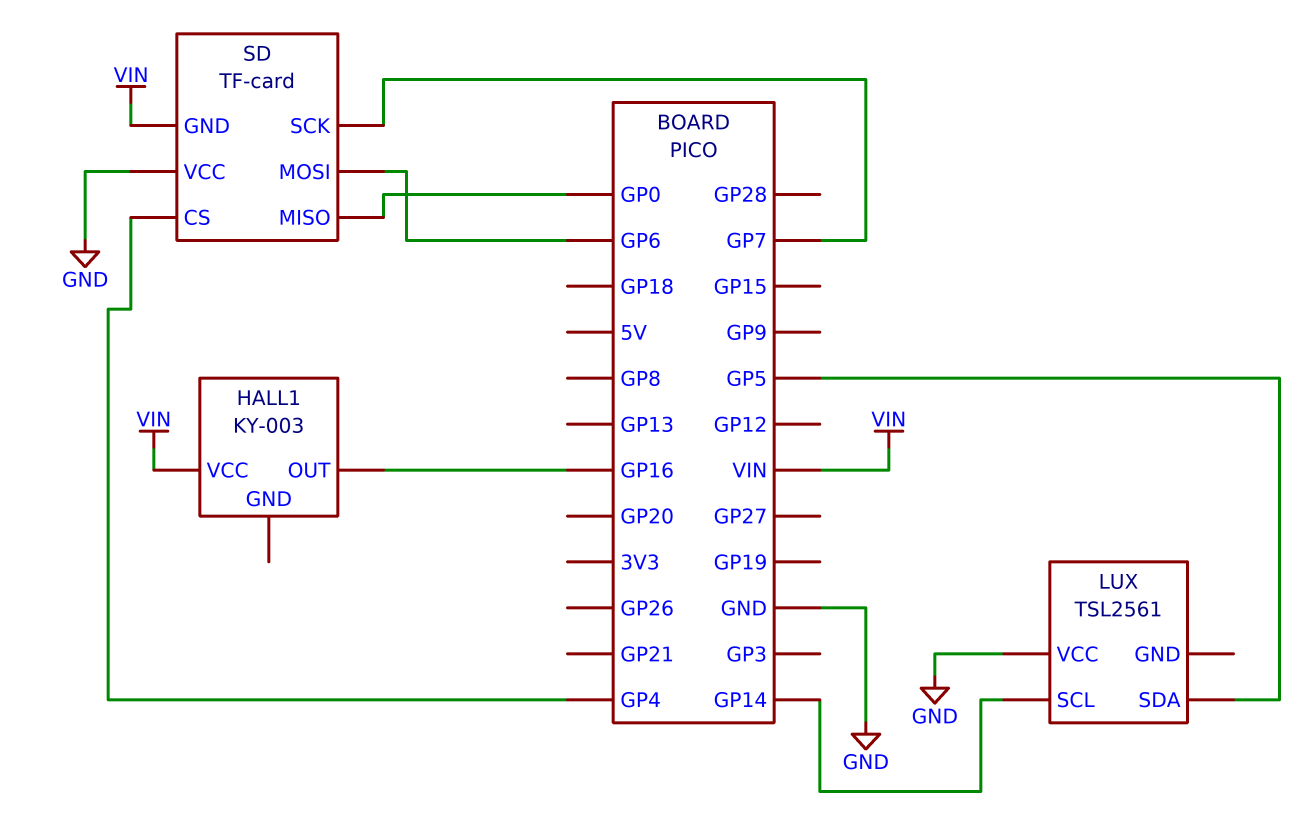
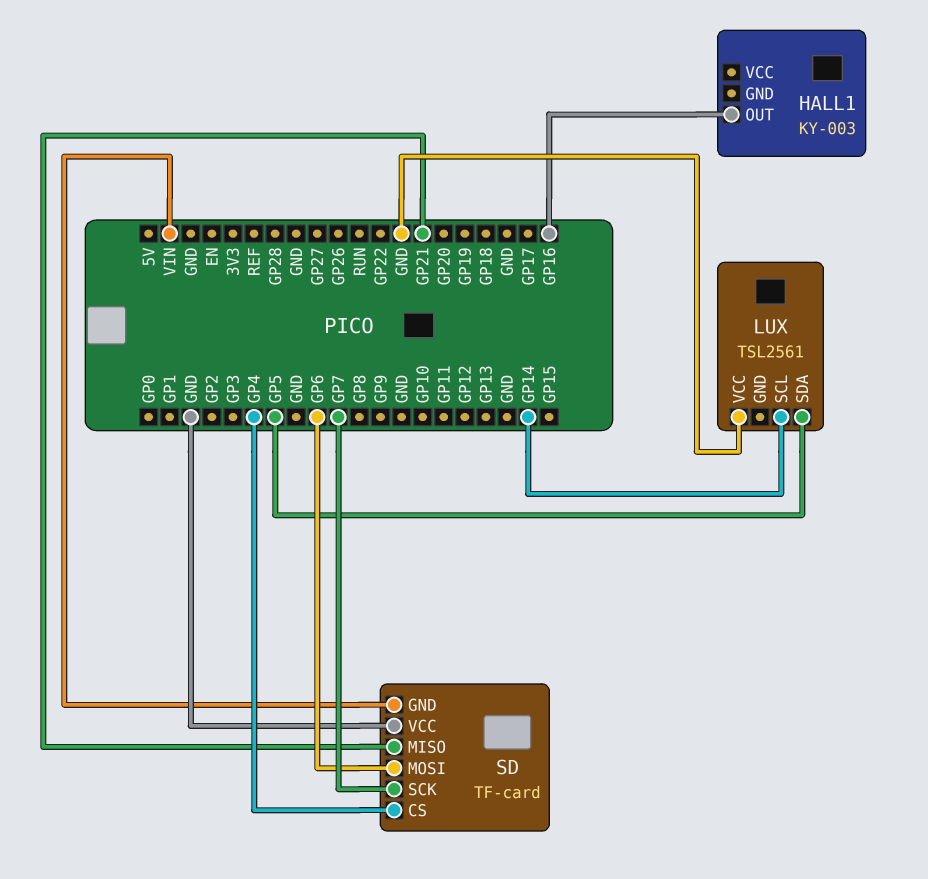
HALL1 pin VCC: VIN -> none
SD pin MISO: GP0 -> GP21

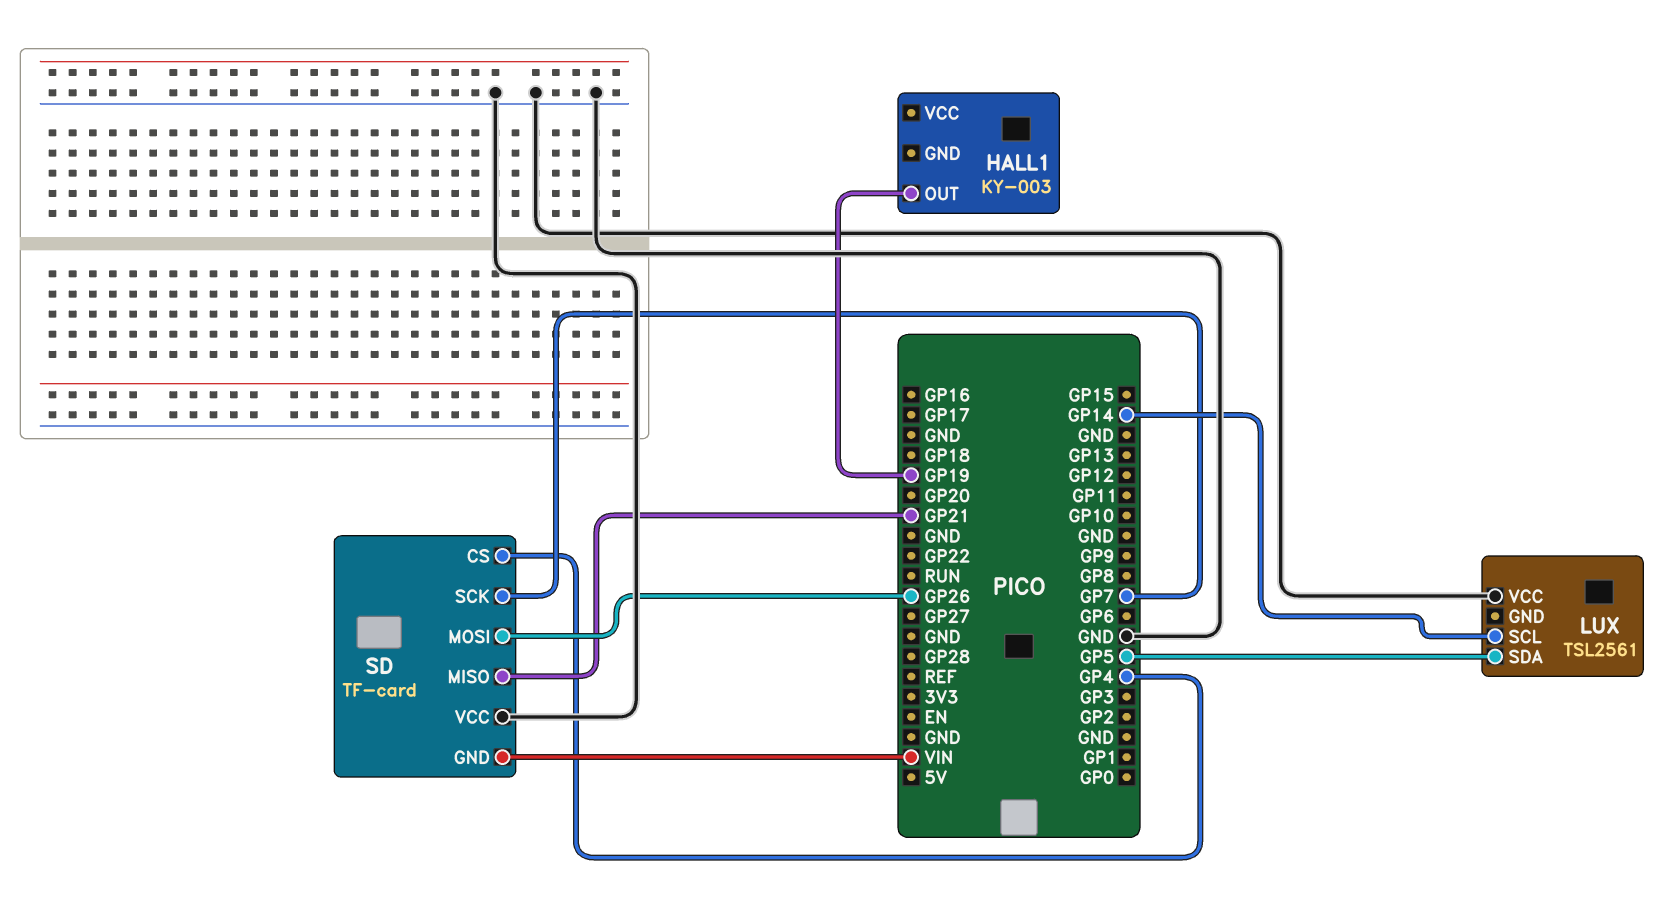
HALL1 pin OUT: GP16 -> GP19
SD pin MOSI: GP6 -> GP26

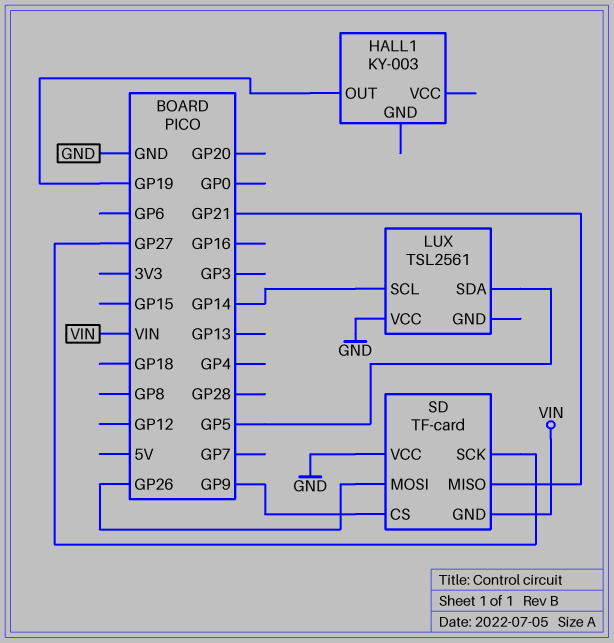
SD pin CS: GP4 -> GP9
SD pin SCK: GP7 -> GP27

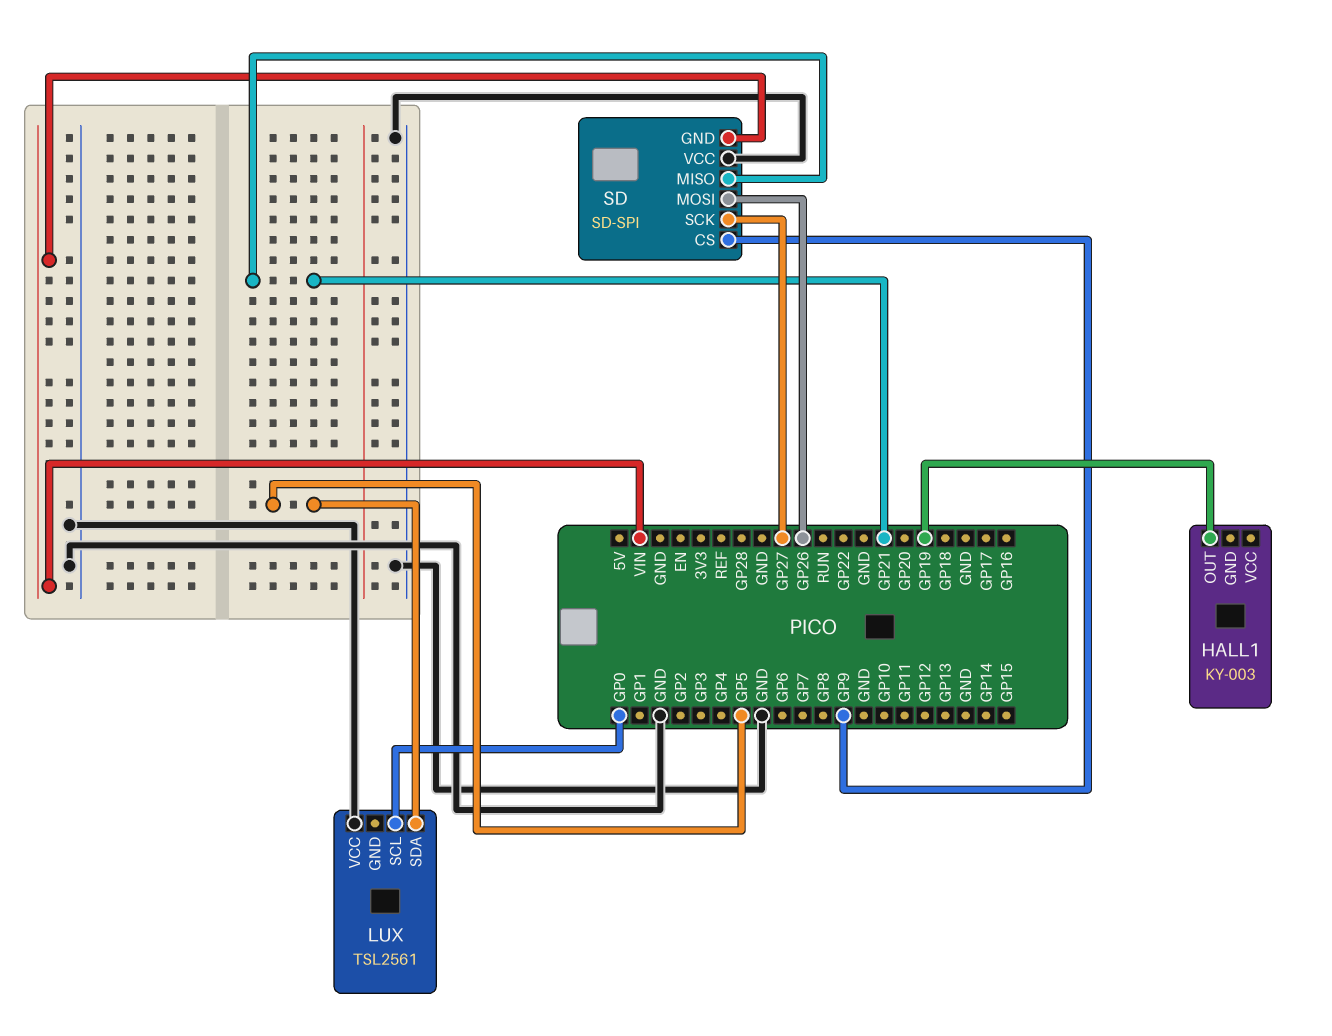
LUX pin SCL: GP14 -> GP0
SD: TF-card -> SD-SPI

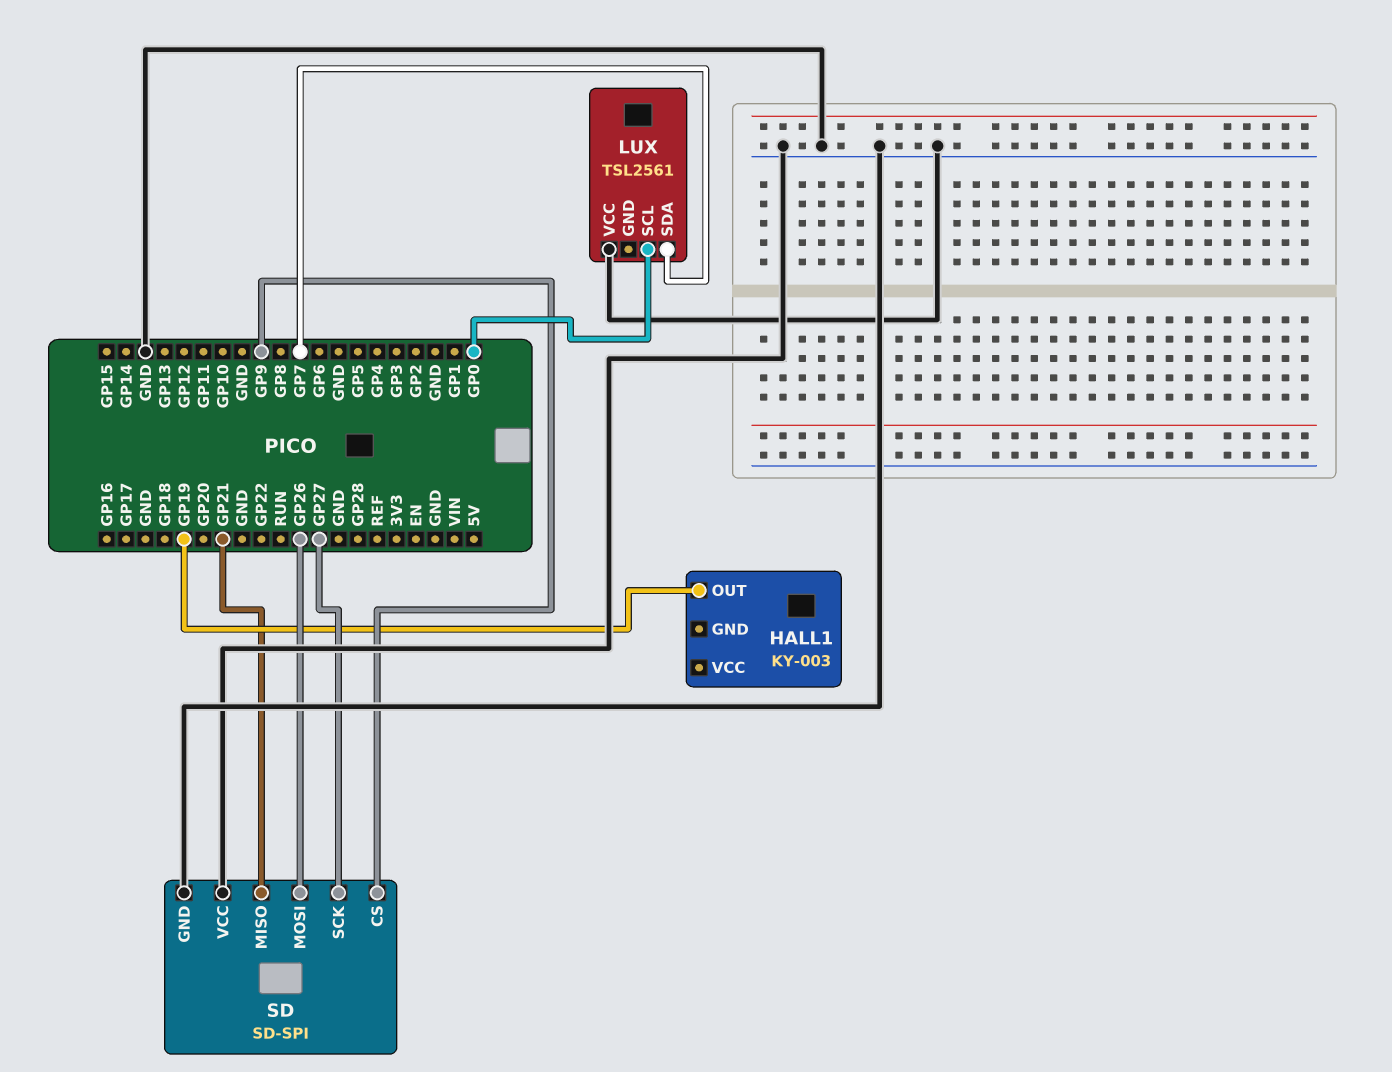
LUX pin SDA: GP5 -> GP7
SD pin GND: VIN -> GND

